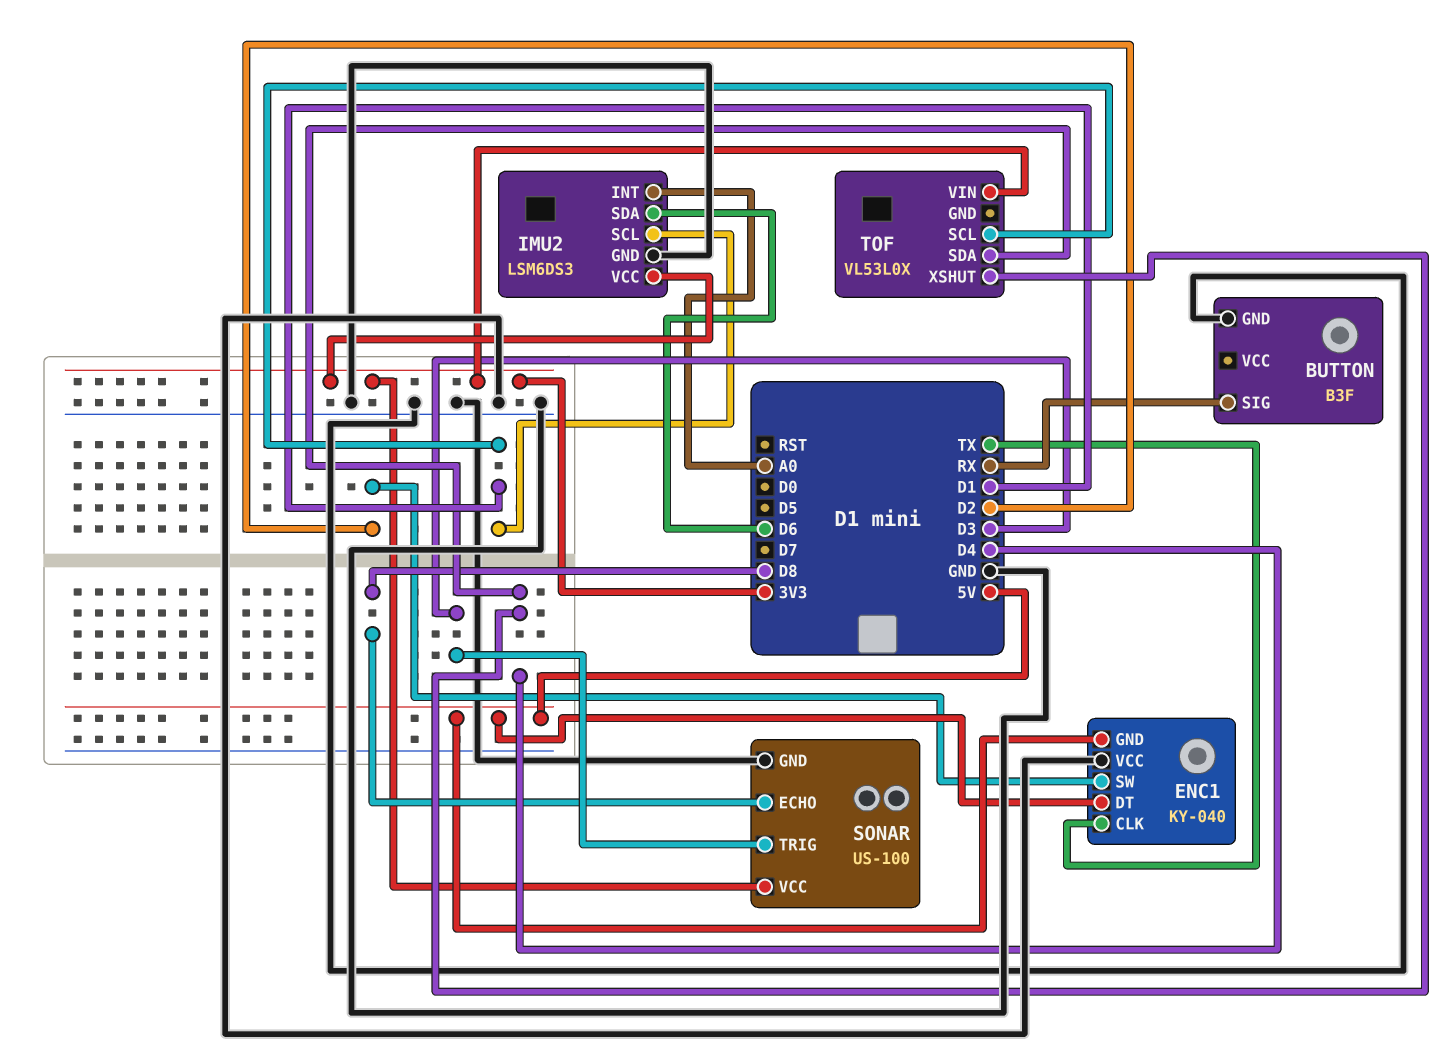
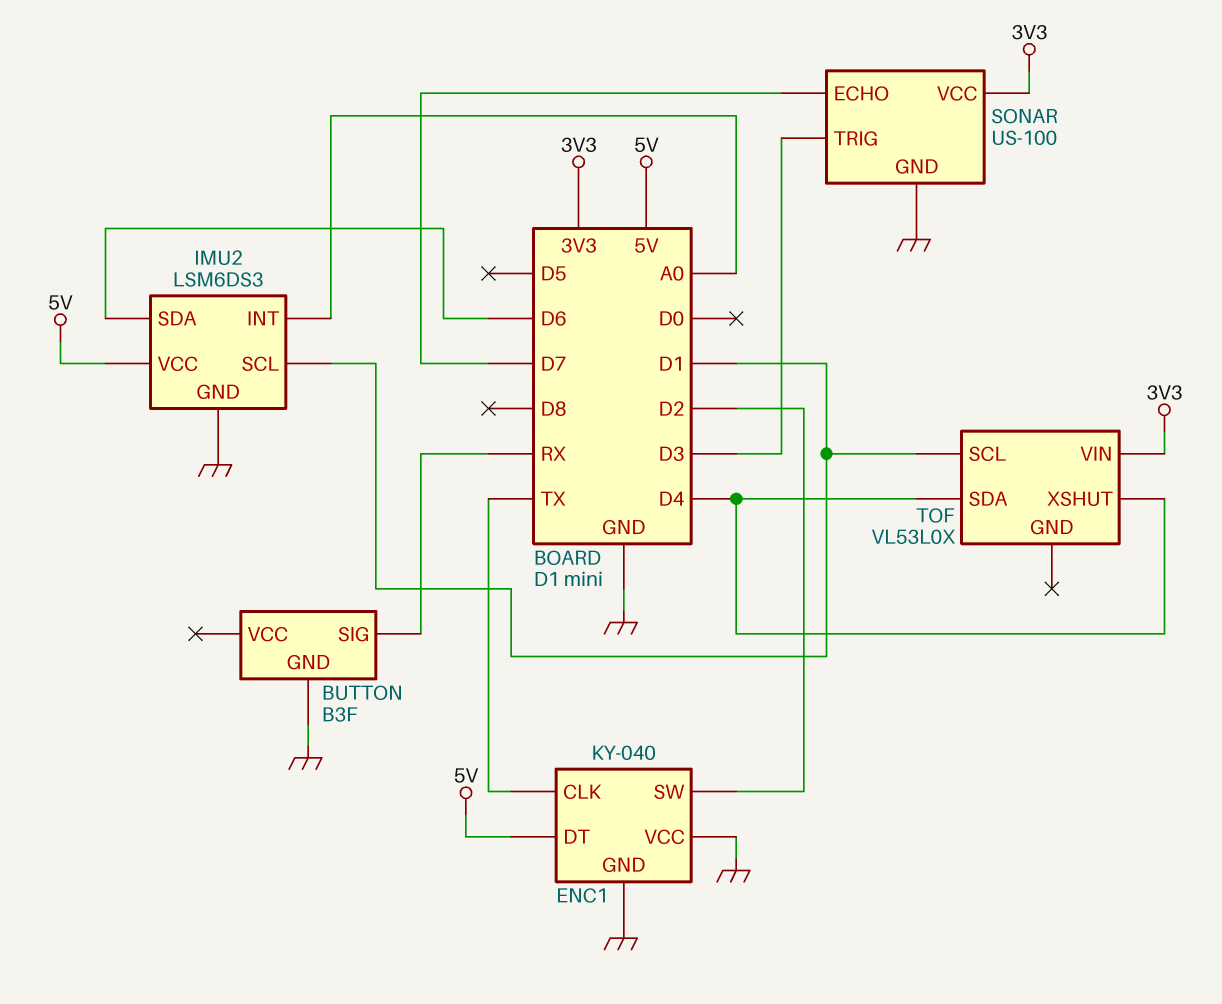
ENC1 pin GND: 5V -> GND
IMU2 pin VCC: 3V3 -> 5V
SONAR pin ECHO: D8 -> D7

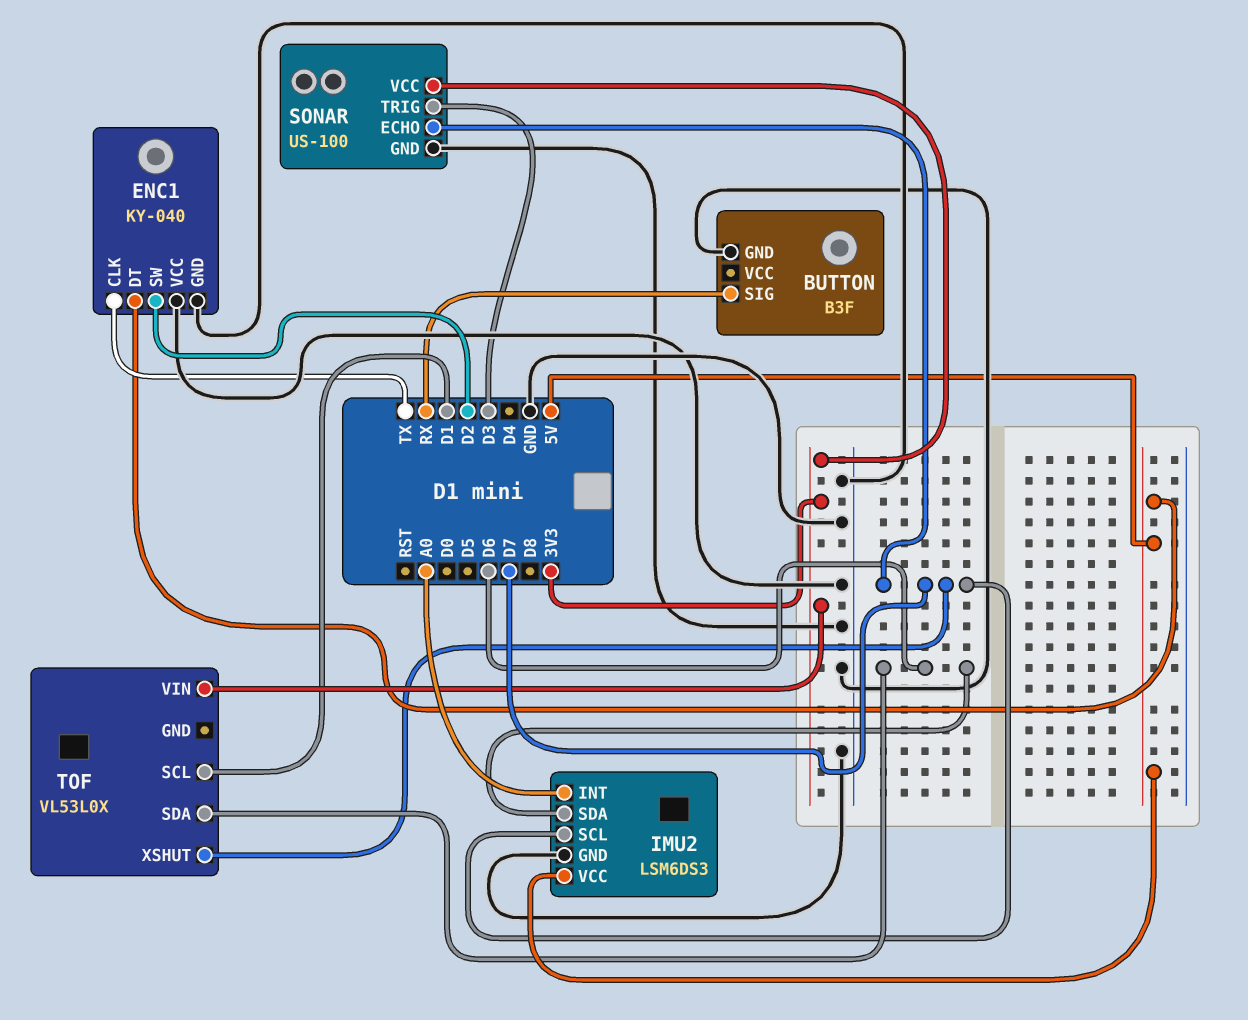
IMU2 pin SCL: D1 -> D7
TOF pin SDA: D4 -> D6
TOF pin XSHUT: D4 -> D7

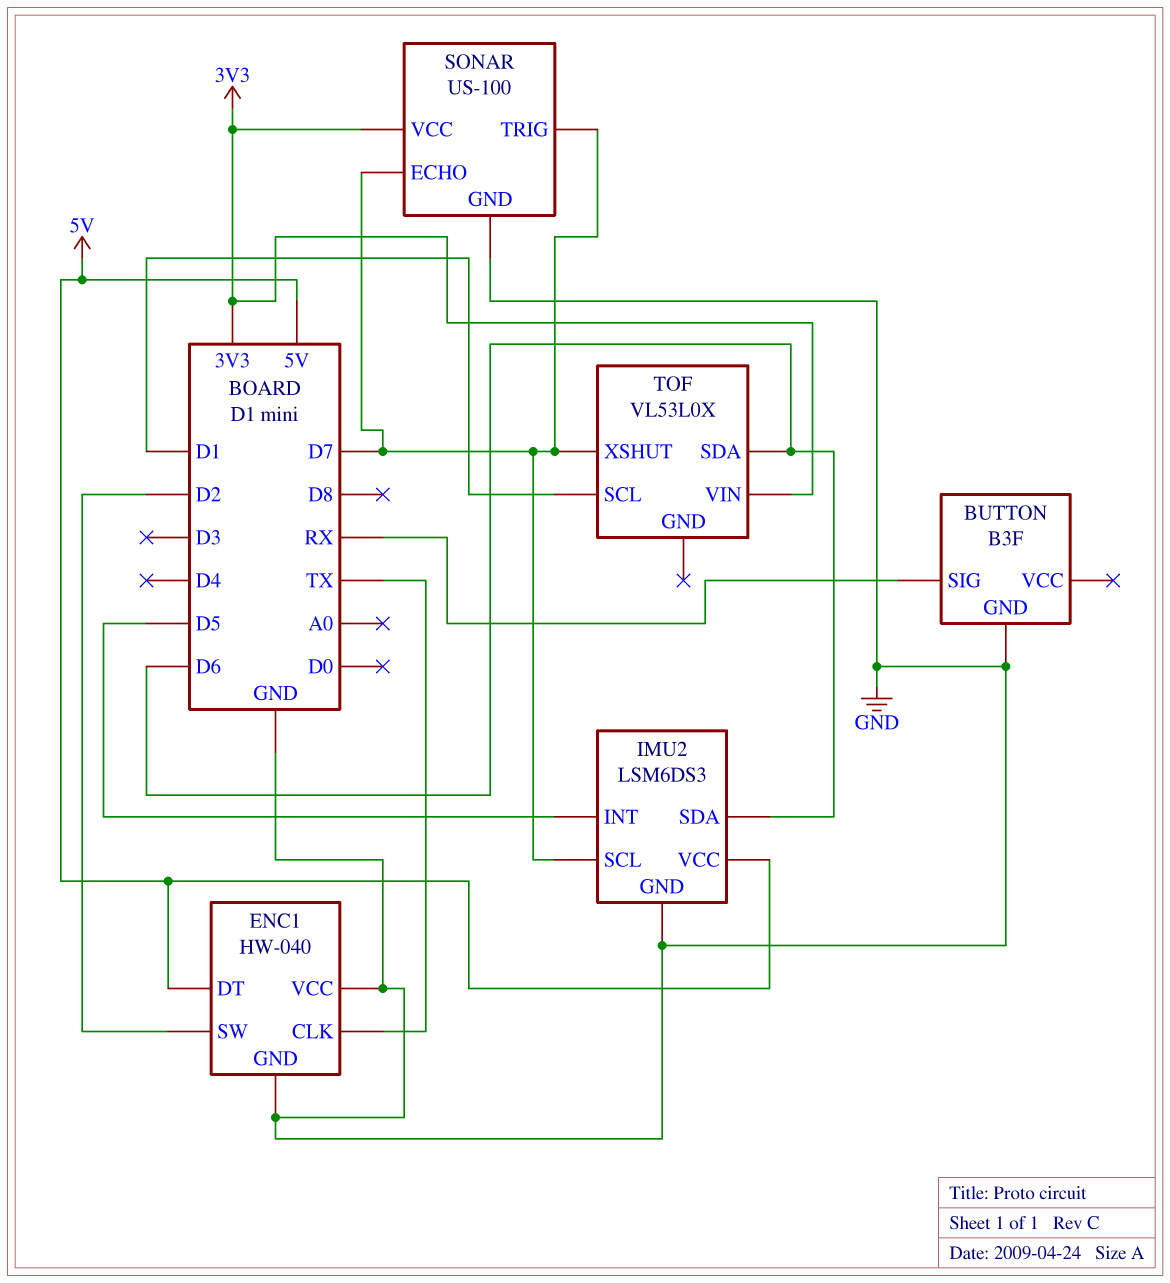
ENC1: KY-040 -> HW-040
IMU2 pin INT: A0 -> D5
SONAR pin TRIG: D3 -> D7

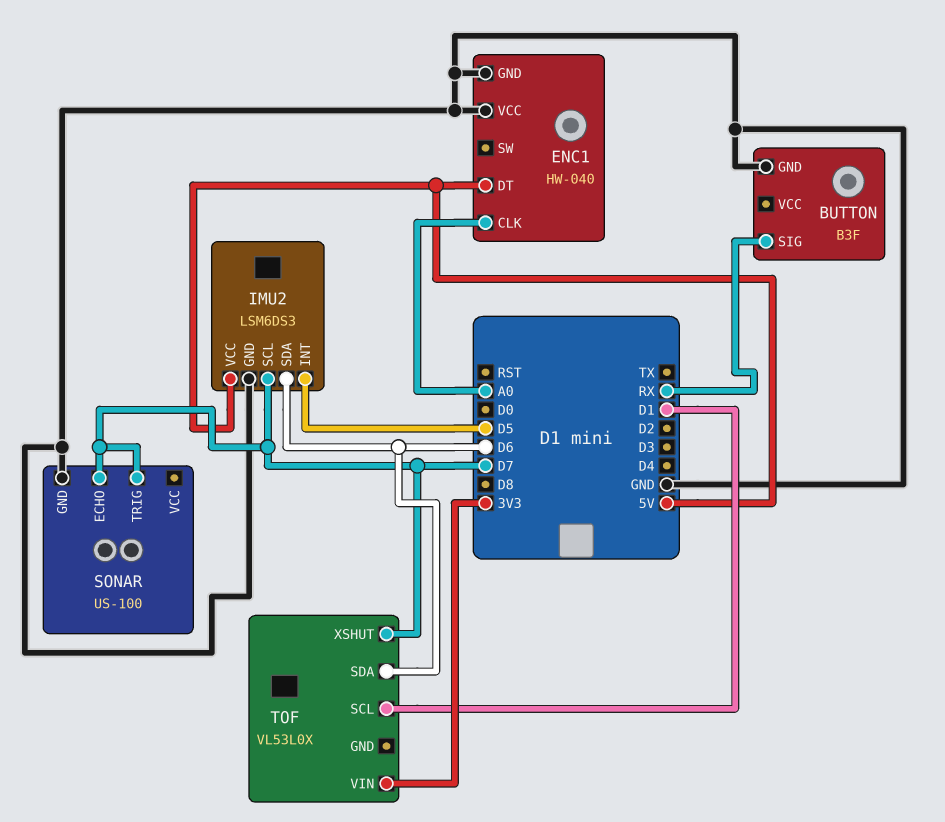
ENC1 pin CLK: TX -> A0
ENC1 pin SW: D2 -> none
SONAR pin VCC: 3V3 -> none

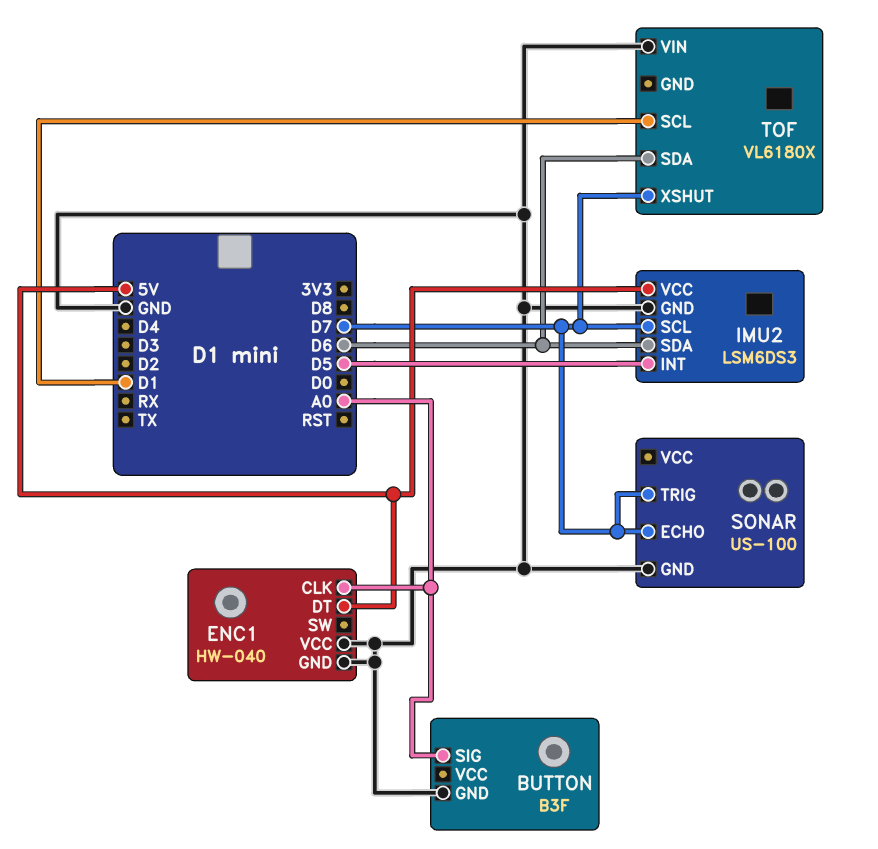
BUTTON pin SIG: RX -> A0
TOF: VL53L0X -> VL6180X
TOF pin VIN: 3V3 -> GND

